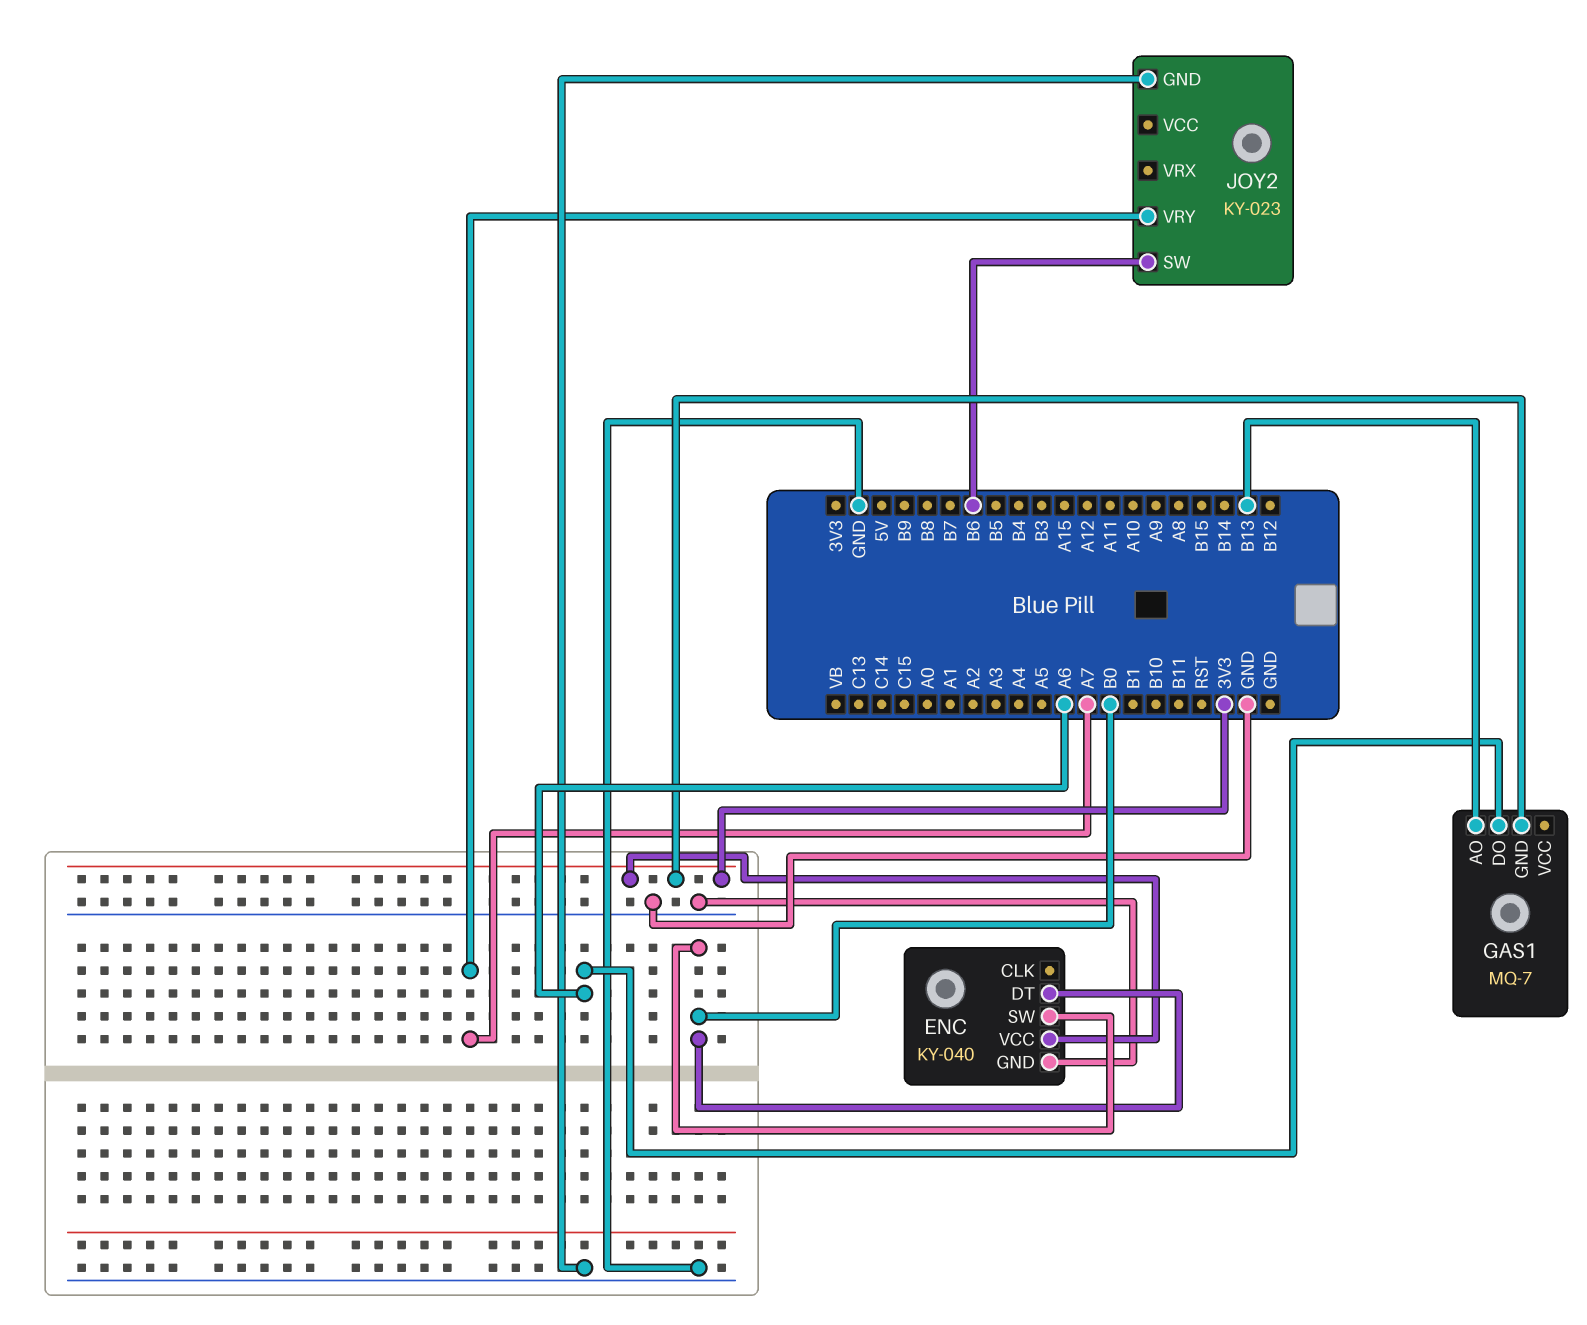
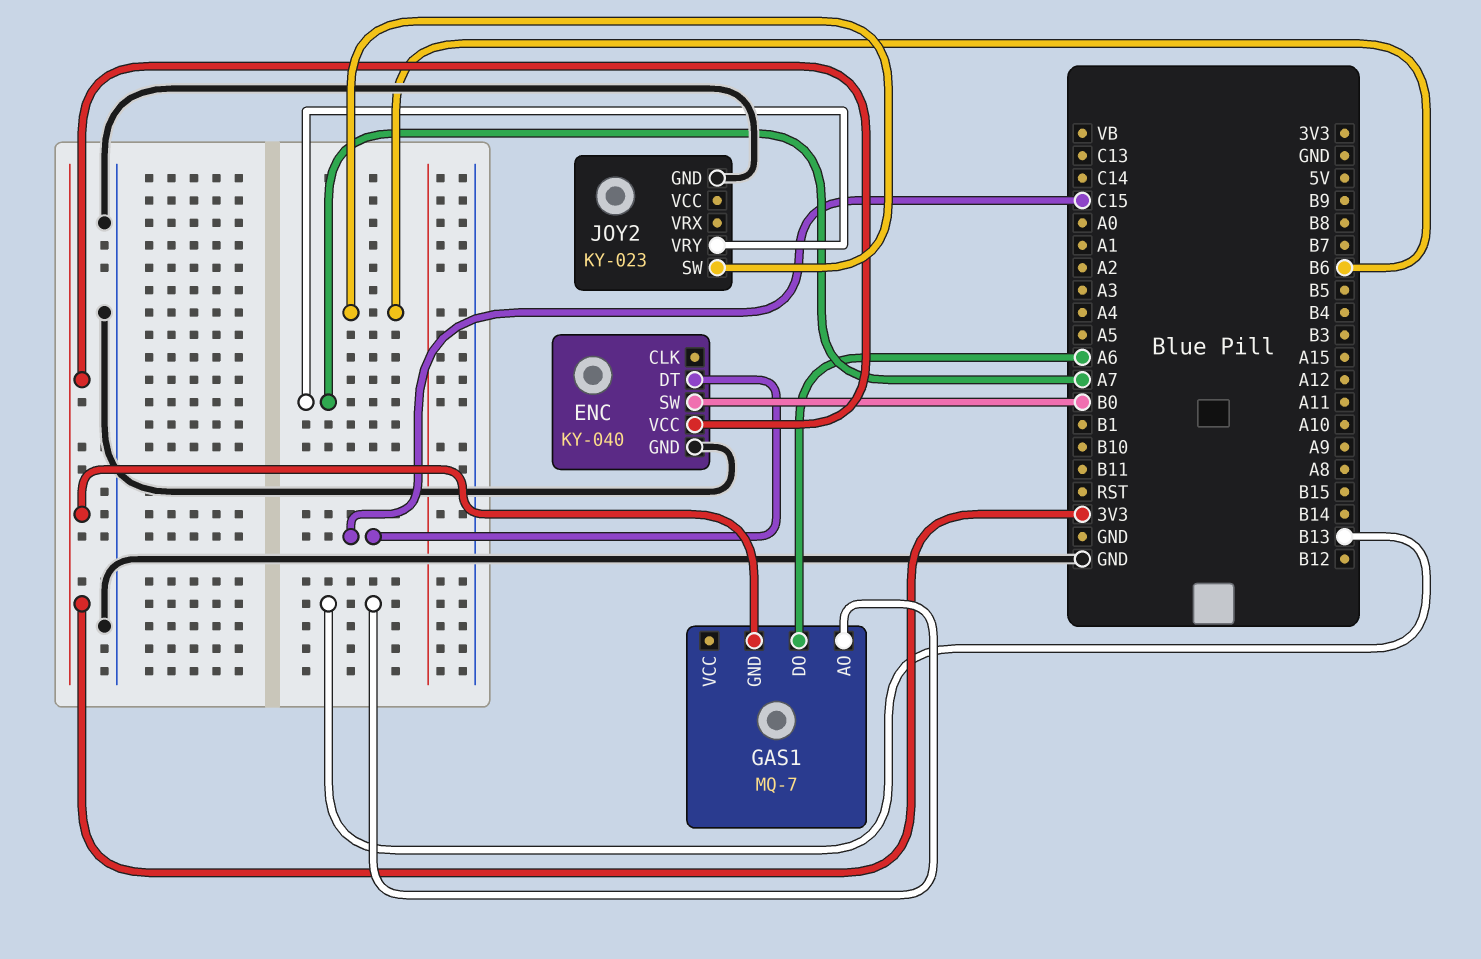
ENC pin DT: B0 -> C15

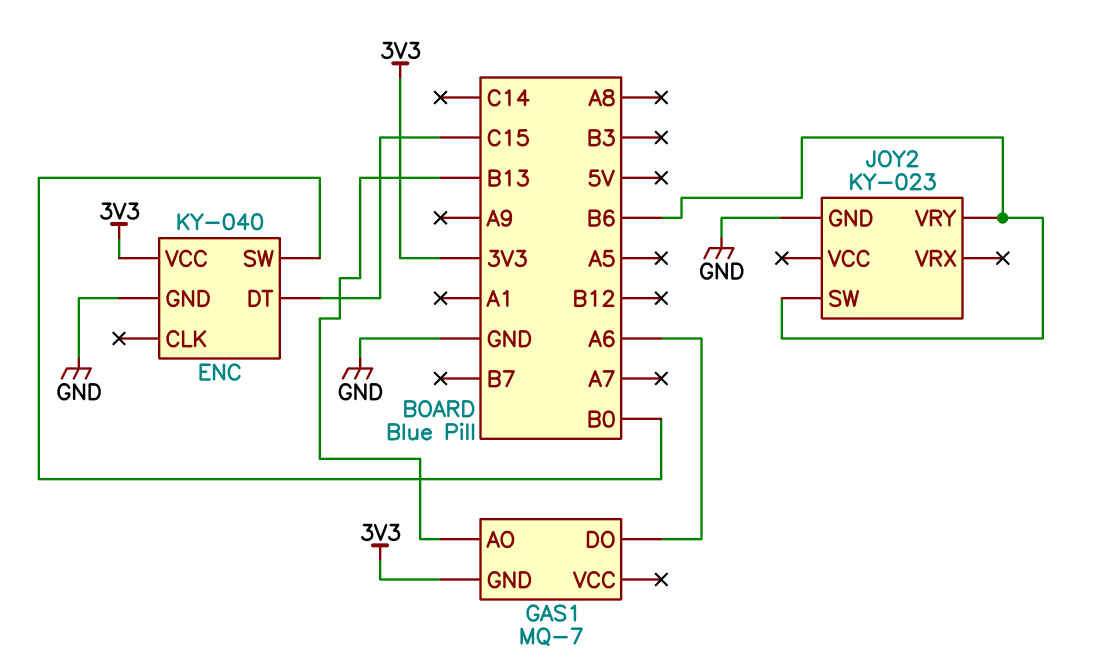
JOY2 pin VRY: A7 -> B6

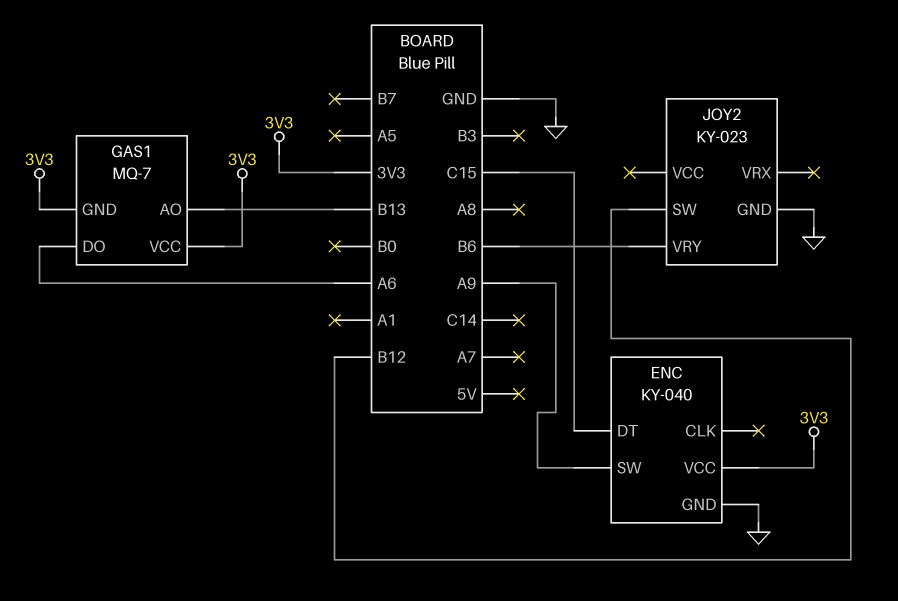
ENC pin SW: B0 -> A9
GAS1 pin VCC: none -> 3V3
JOY2 pin SW: B6 -> B12

